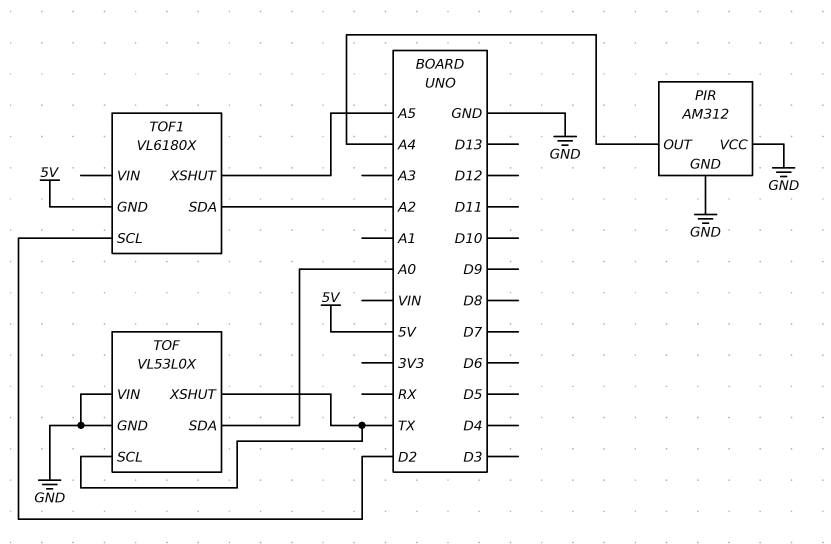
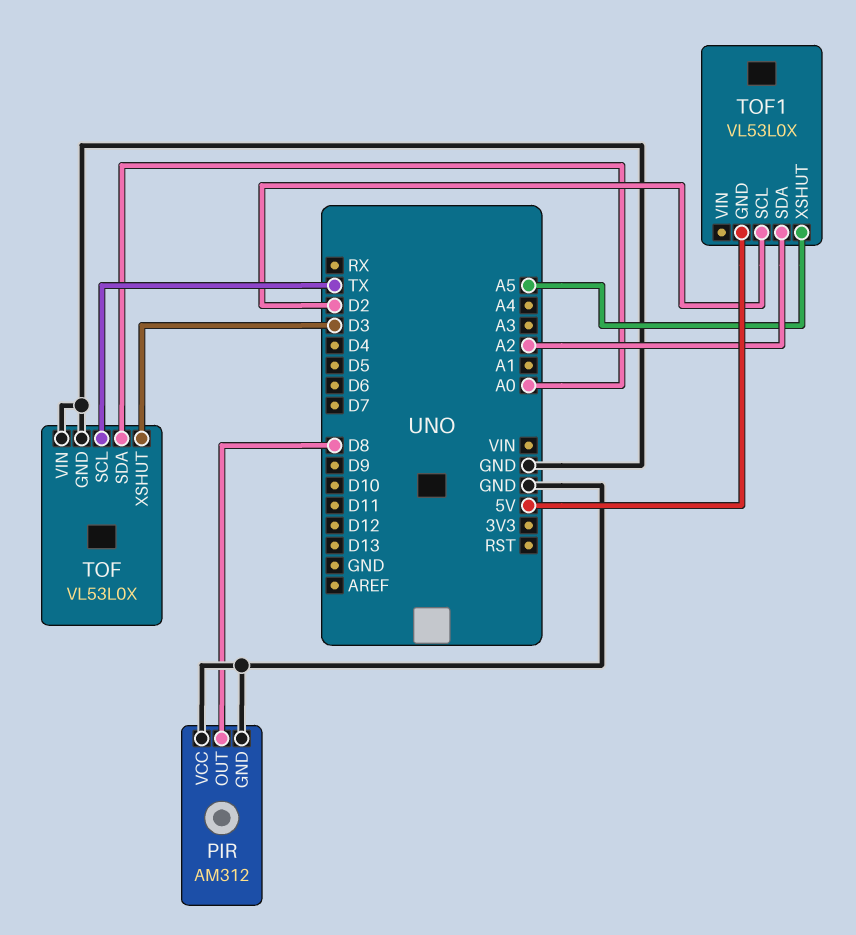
PIR pin OUT: A4 -> D8
TOF pin XSHUT: TX -> D3
TOF1: VL6180X -> VL53L0X

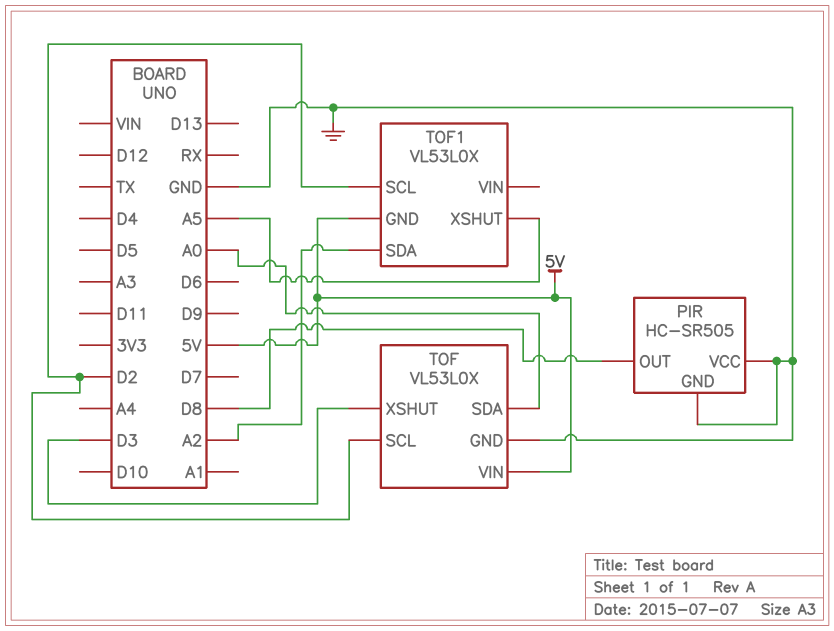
PIR: AM312 -> HC-SR505
TOF pin SCL: TX -> D2
TOF pin VIN: GND -> 5V

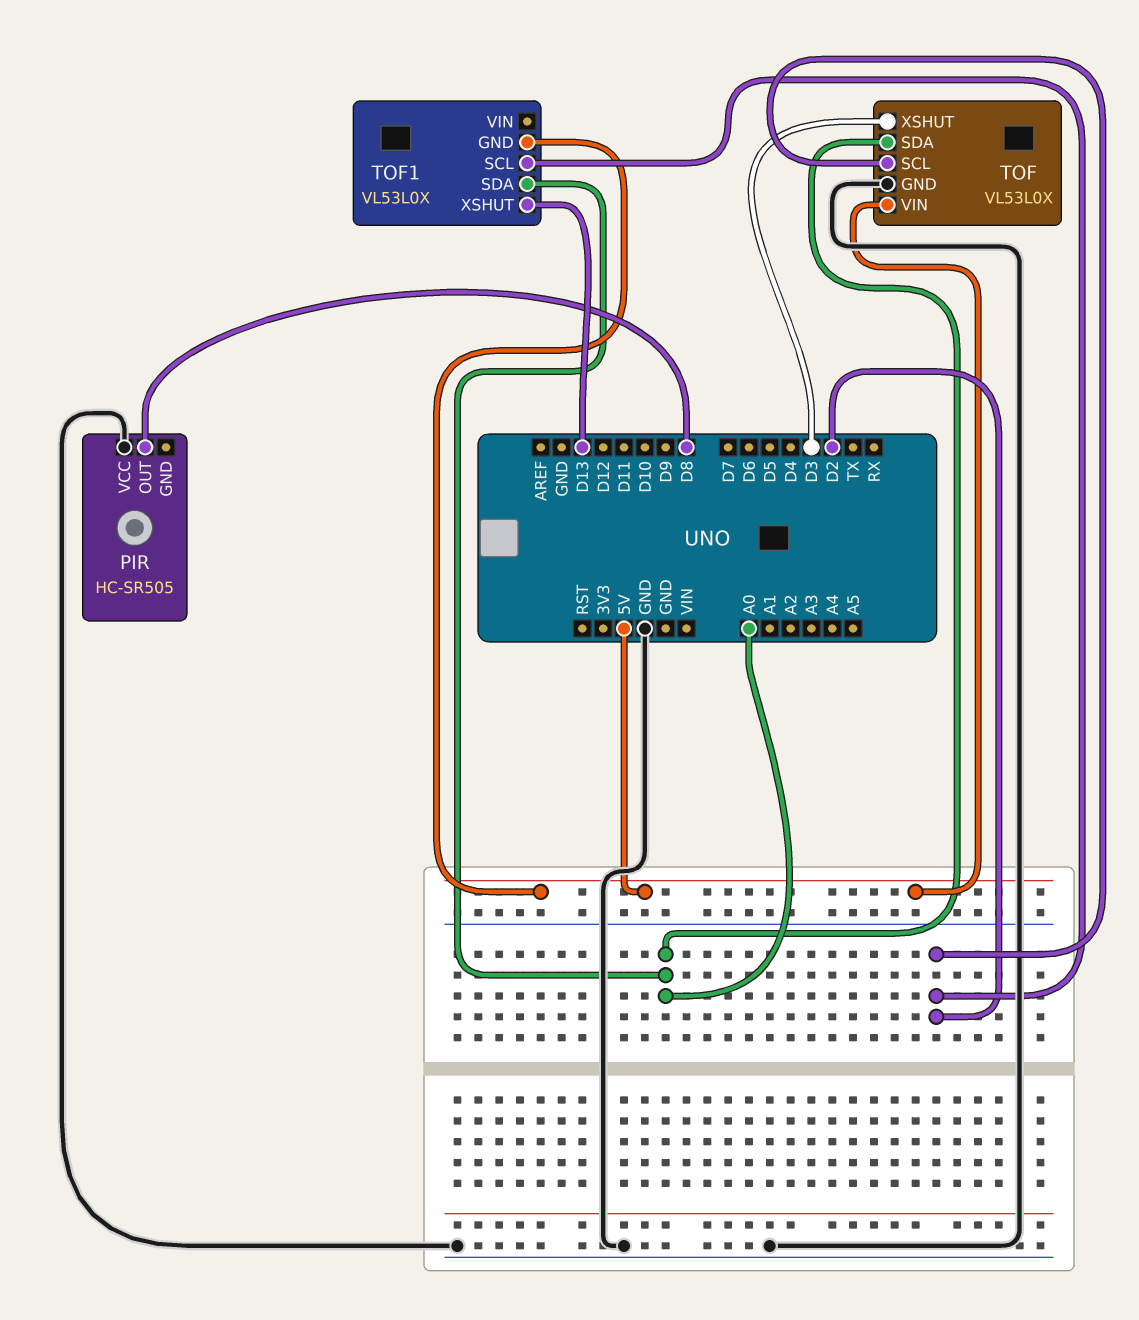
PIR pin GND: GND -> none
TOF1 pin SDA: A2 -> A0
TOF1 pin XSHUT: A5 -> D13

